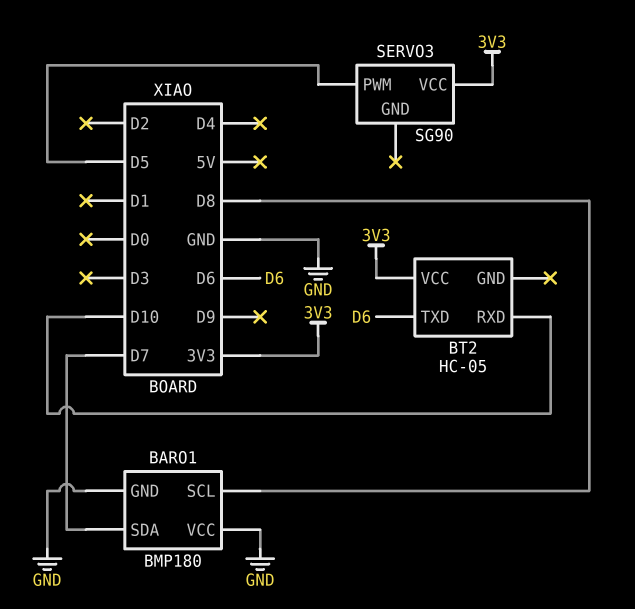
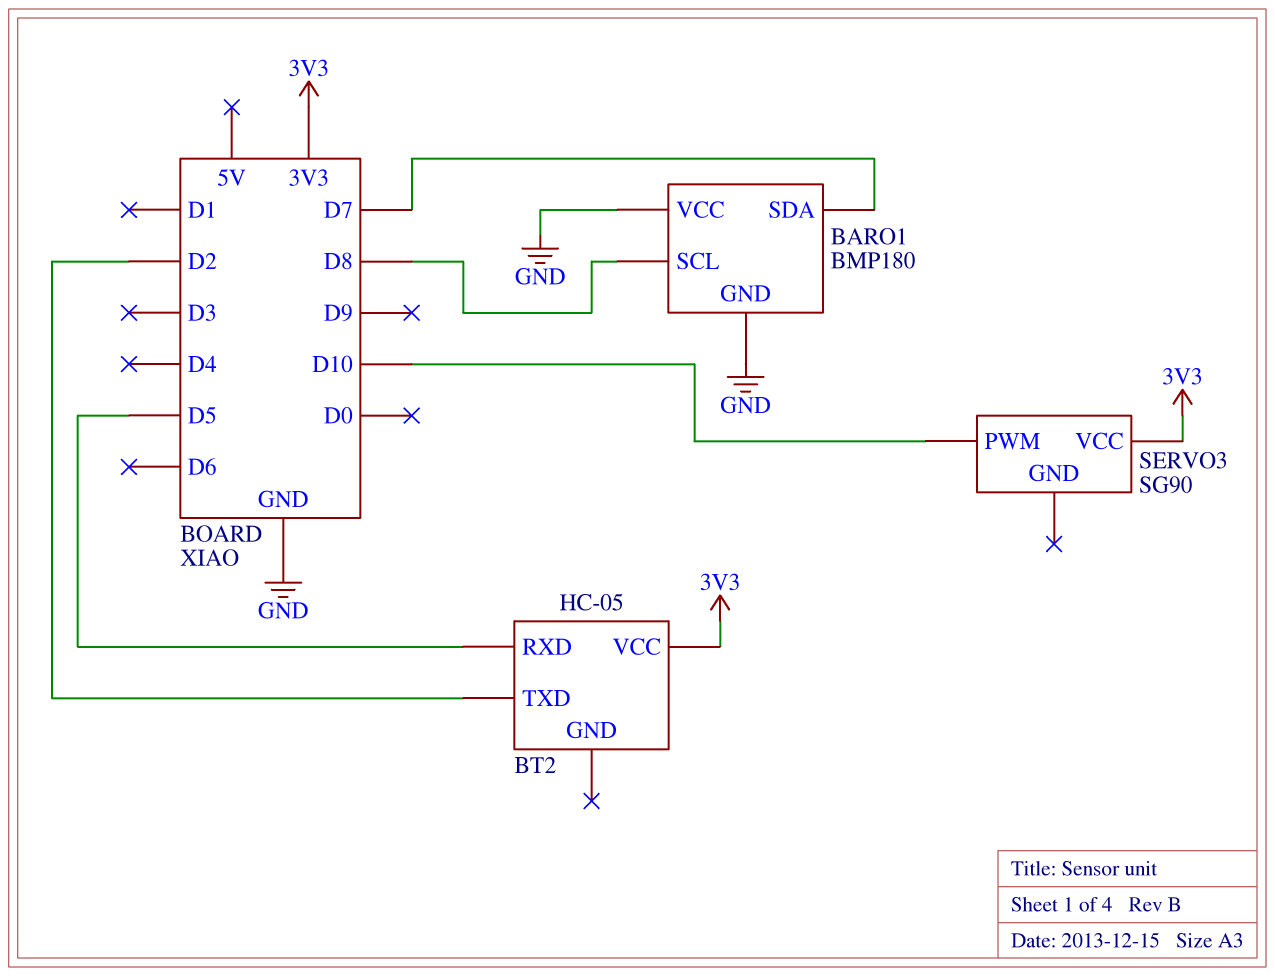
BT2 pin RXD: D10 -> D5
BT2 pin TXD: D6 -> D2
SERVO3 pin PWM: D5 -> D10

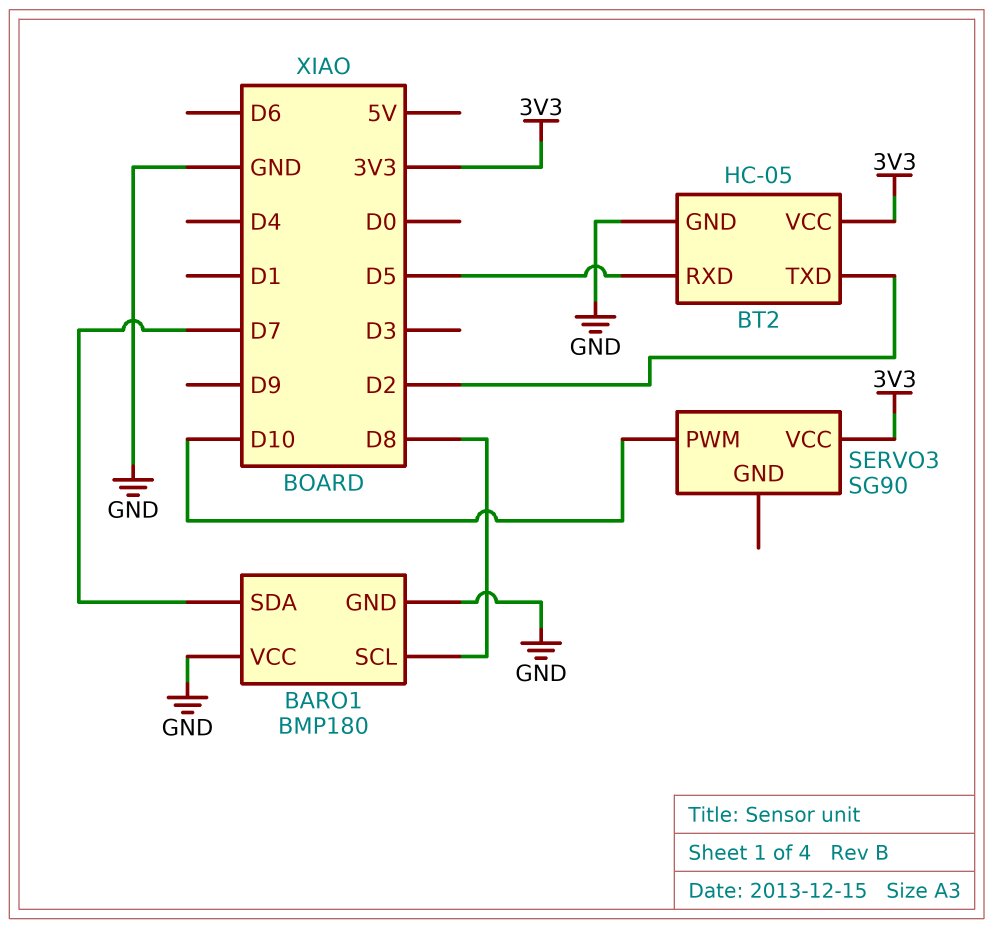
BT2 pin GND: none -> GND

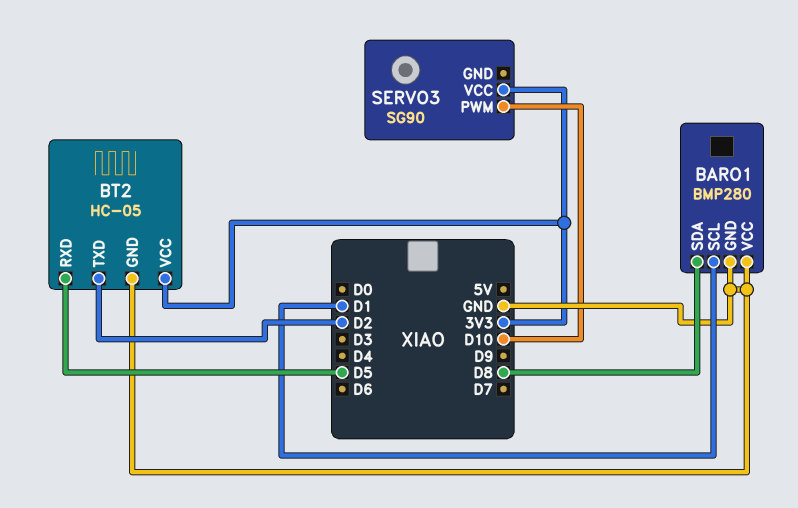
BARO1: BMP180 -> BMP280
BARO1 pin SCL: D8 -> D1
BARO1 pin SDA: D7 -> D8

